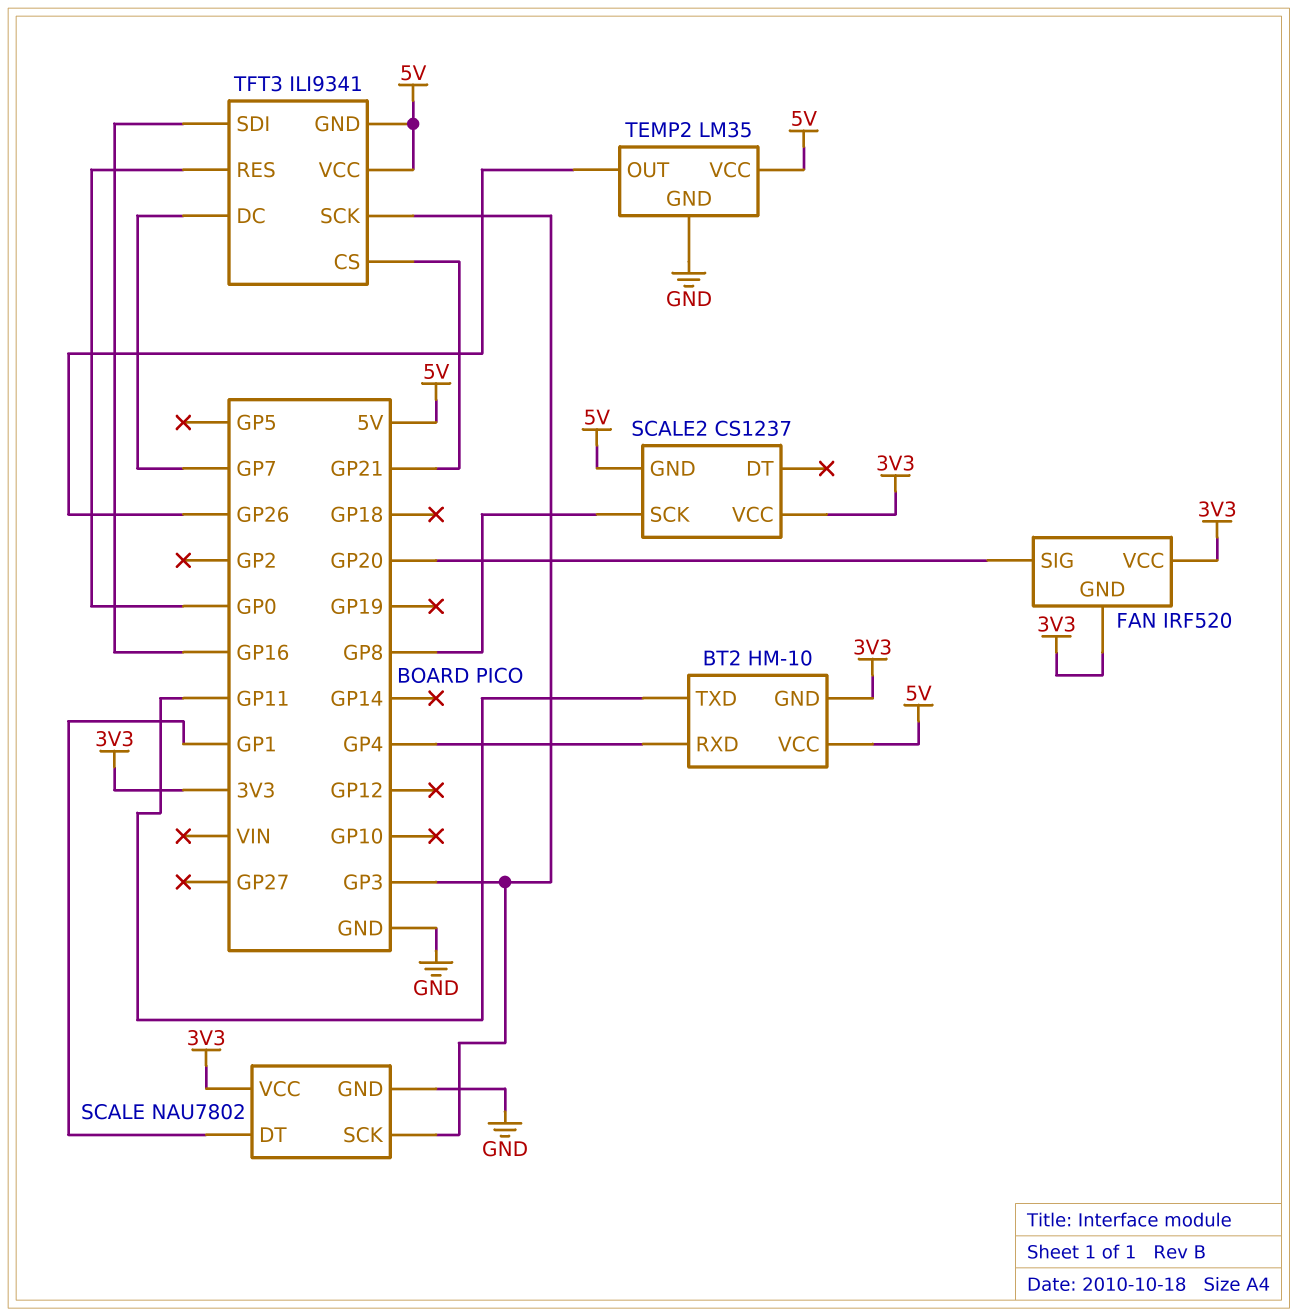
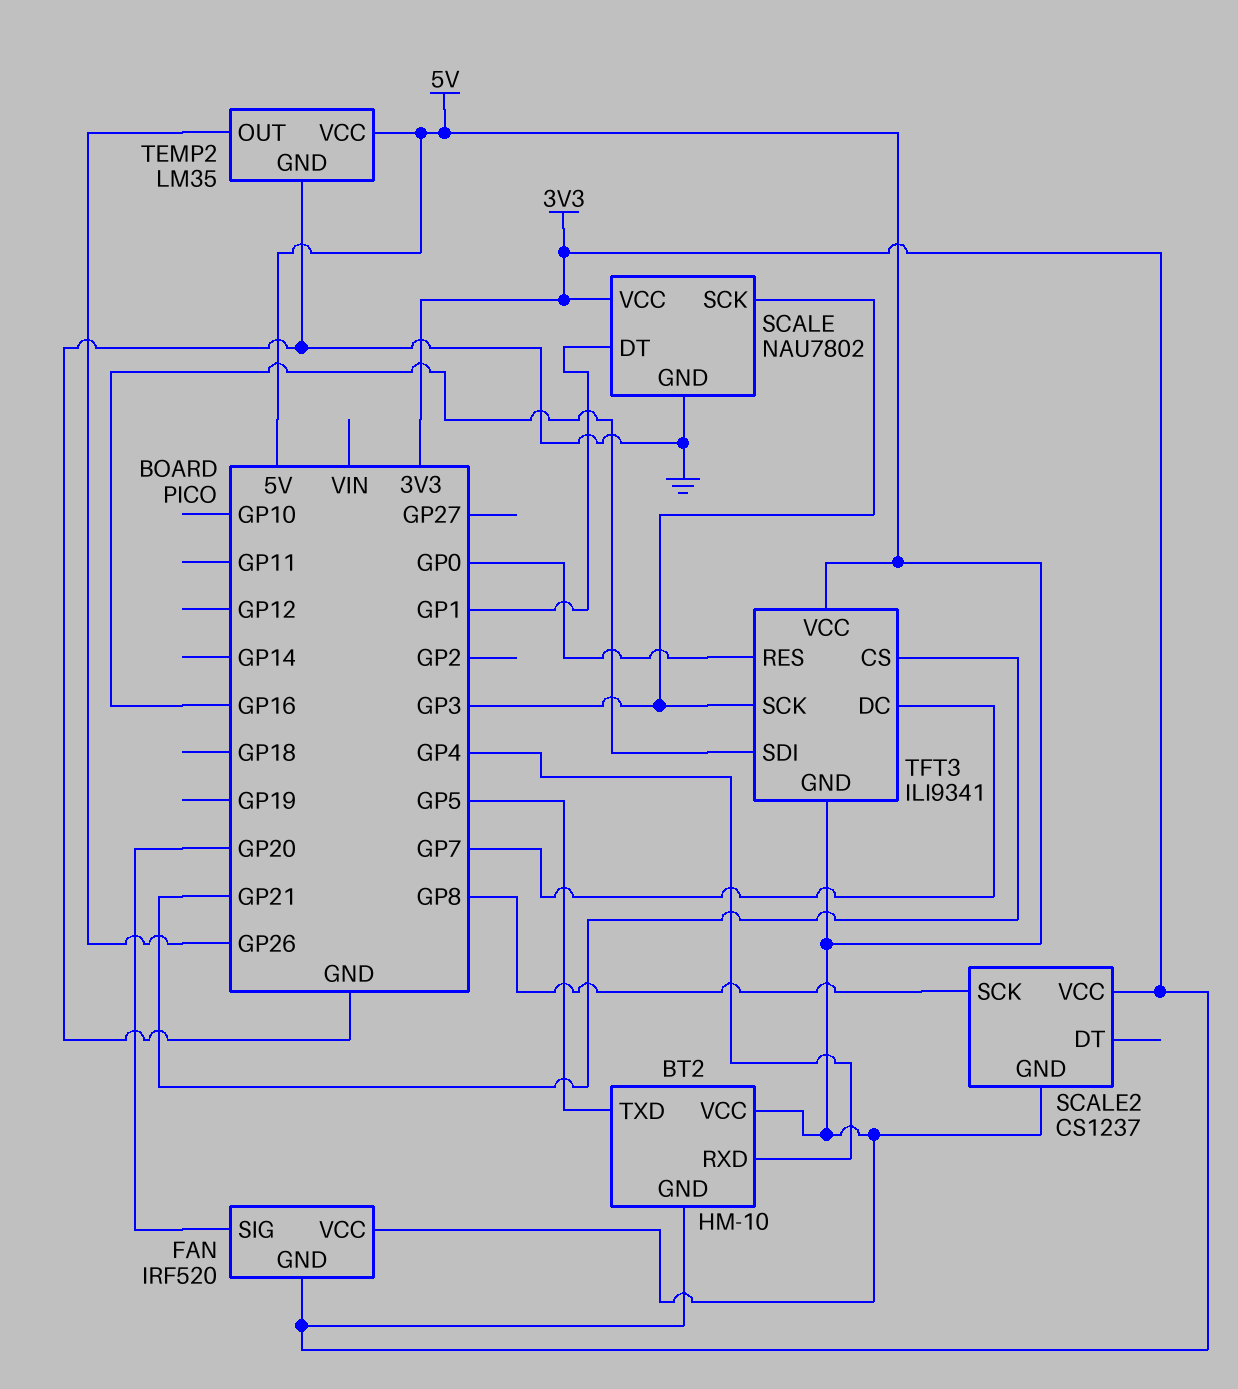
BT2 pin TXD: GP11 -> GP5
FAN pin VCC: 3V3 -> 5V

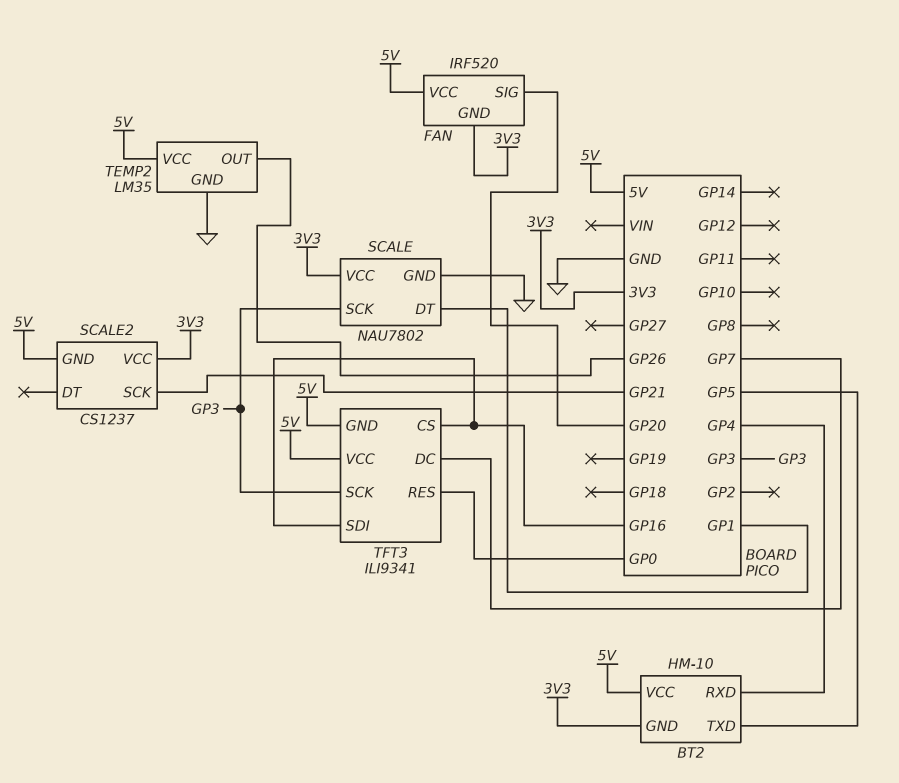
SCALE2 pin SCK: GP8 -> GP21
TFT3 pin CS: GP21 -> GP16

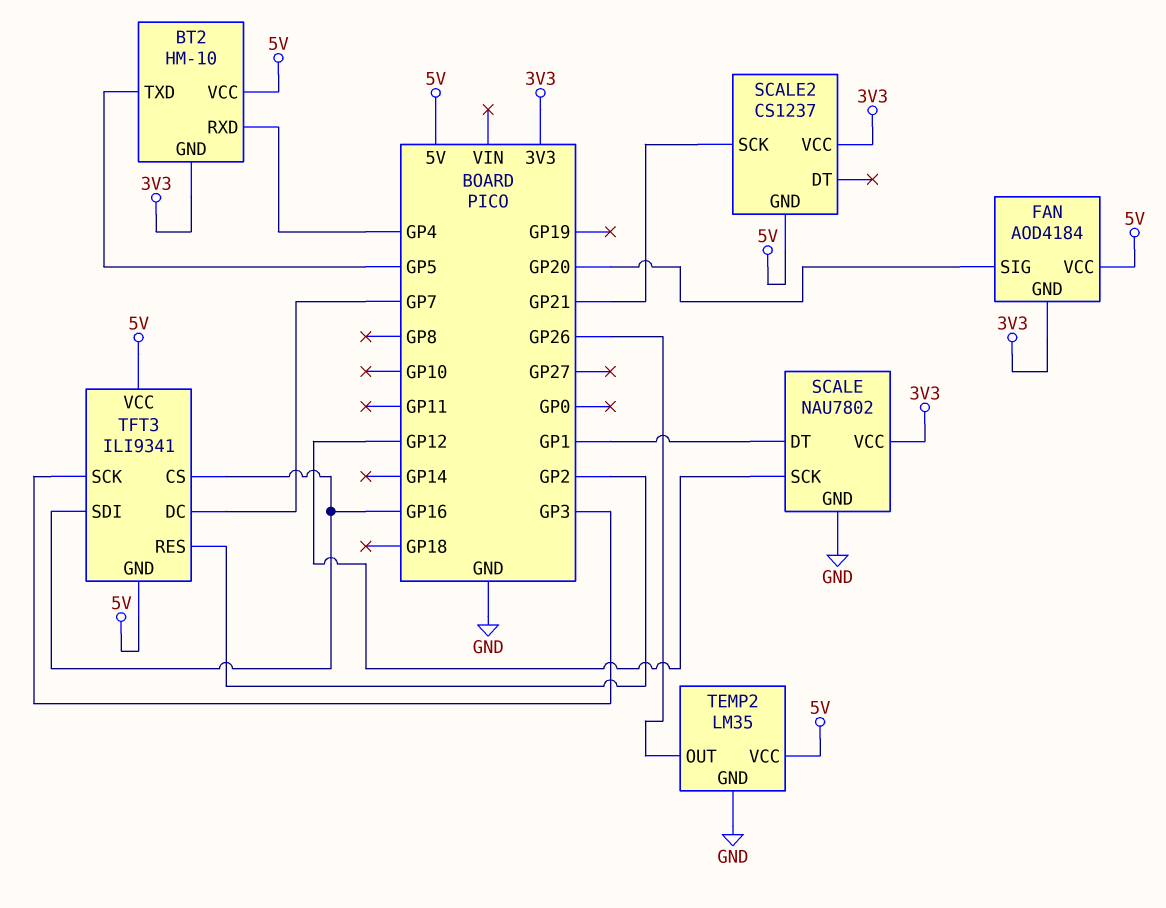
FAN: IRF520 -> AOD4184
SCALE pin SCK: GP3 -> GP12
TFT3 pin RES: GP0 -> GP2

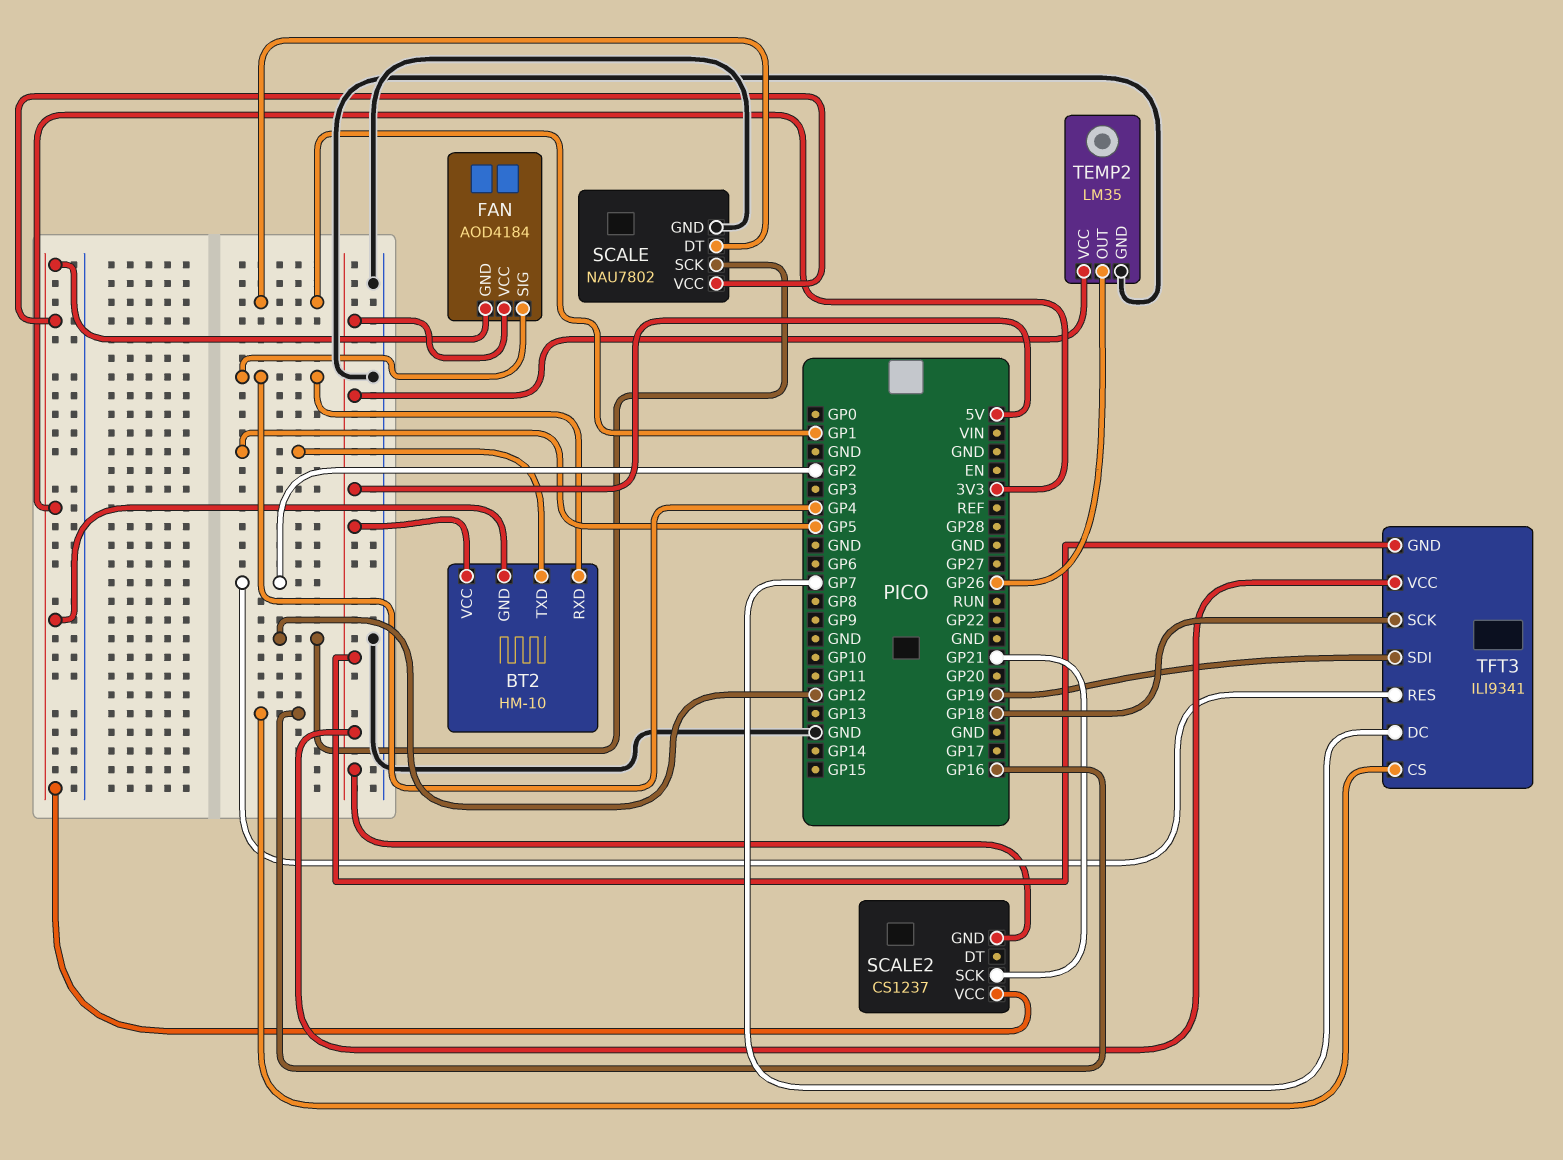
FAN pin SIG: GP20 -> GP4
TFT3 pin SCK: GP3 -> GP18
TFT3 pin SDI: GP16 -> GP19

